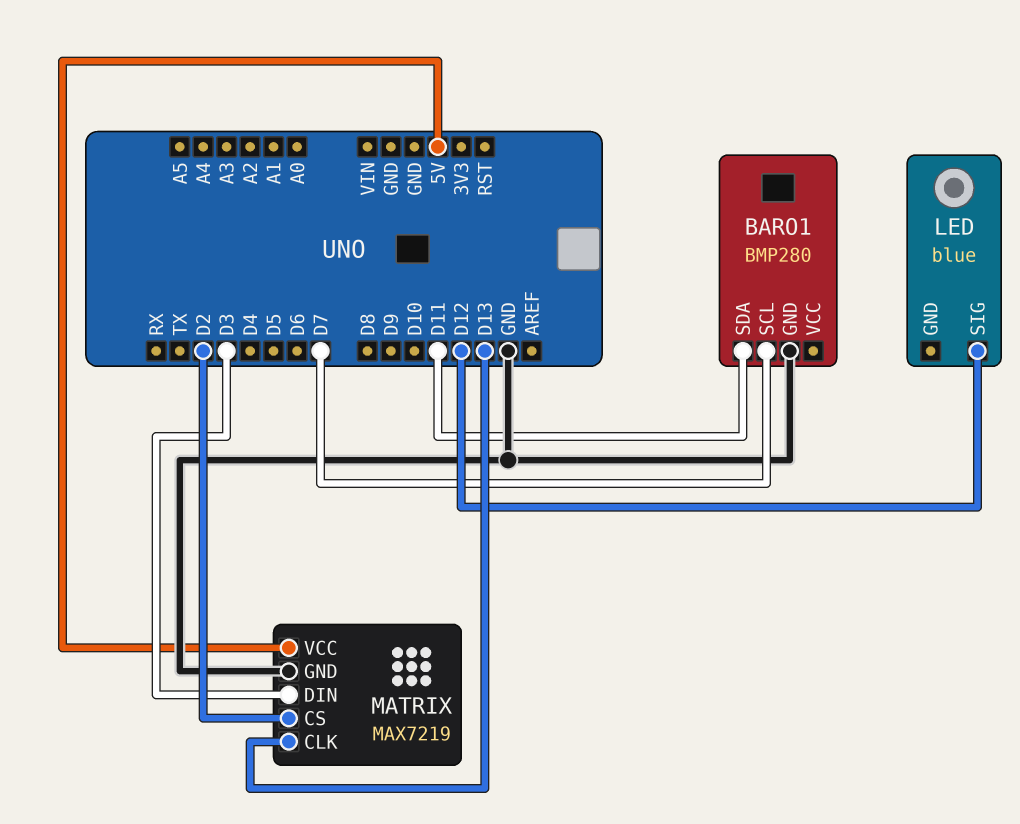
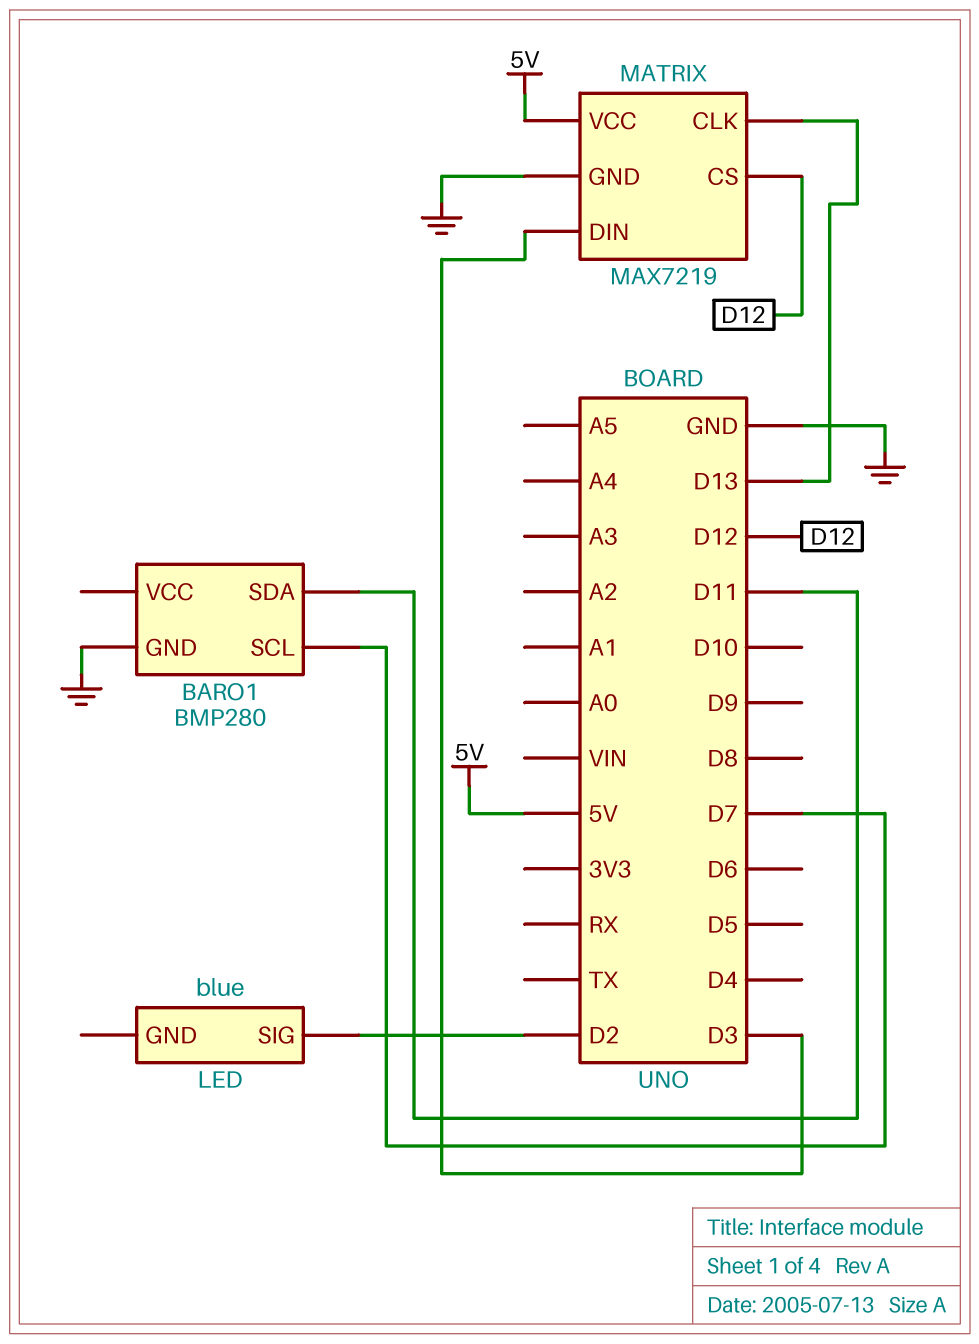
LED pin SIG: D12 -> D2
MATRIX pin CS: D2 -> D12

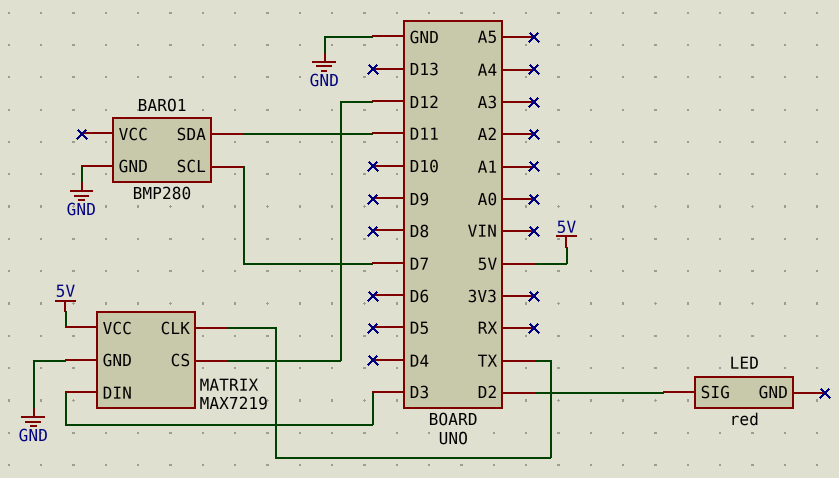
LED: blue -> red
MATRIX pin CLK: D13 -> TX

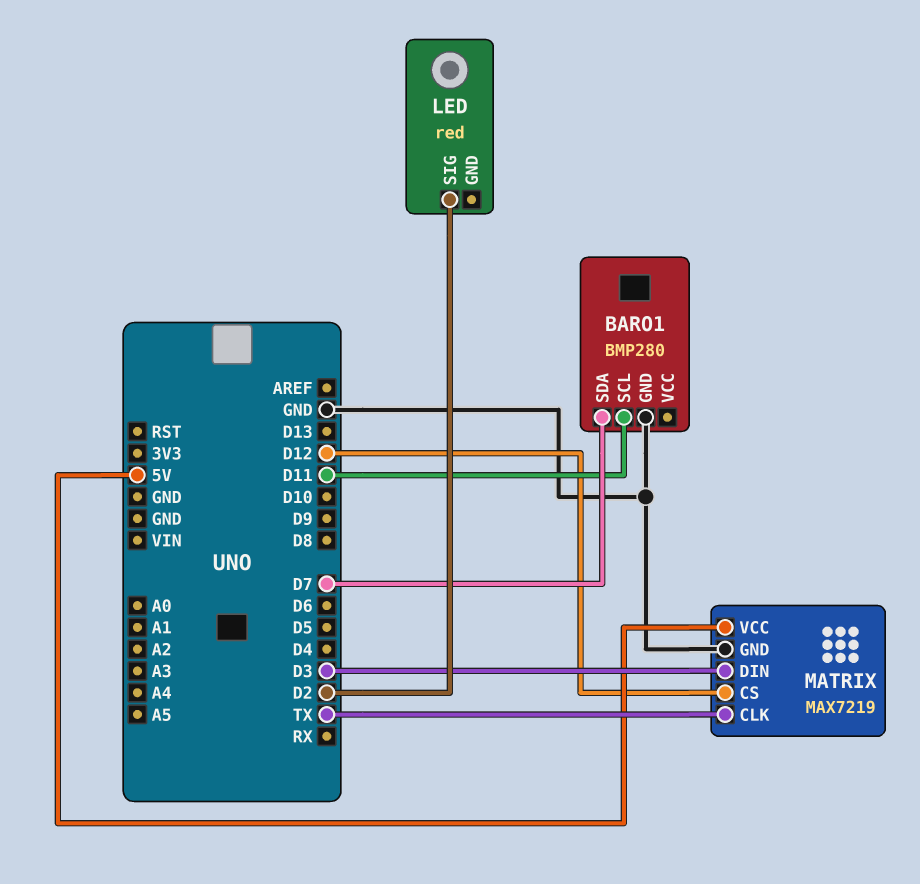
BARO1 pin SCL: D7 -> D11
BARO1 pin SDA: D11 -> D7

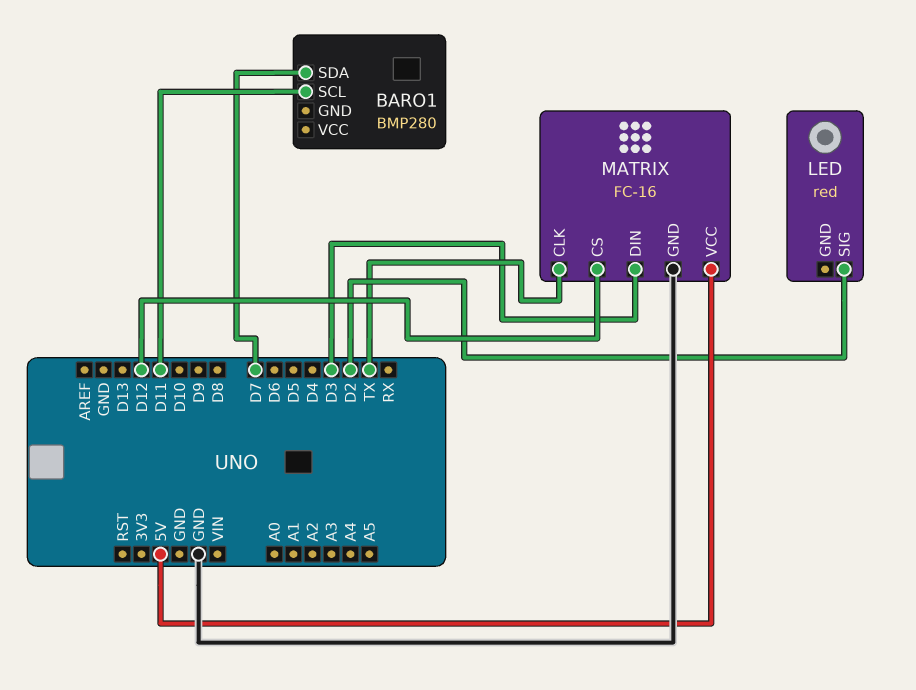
BARO1 pin GND: GND -> none
MATRIX: MAX7219 -> FC-16

